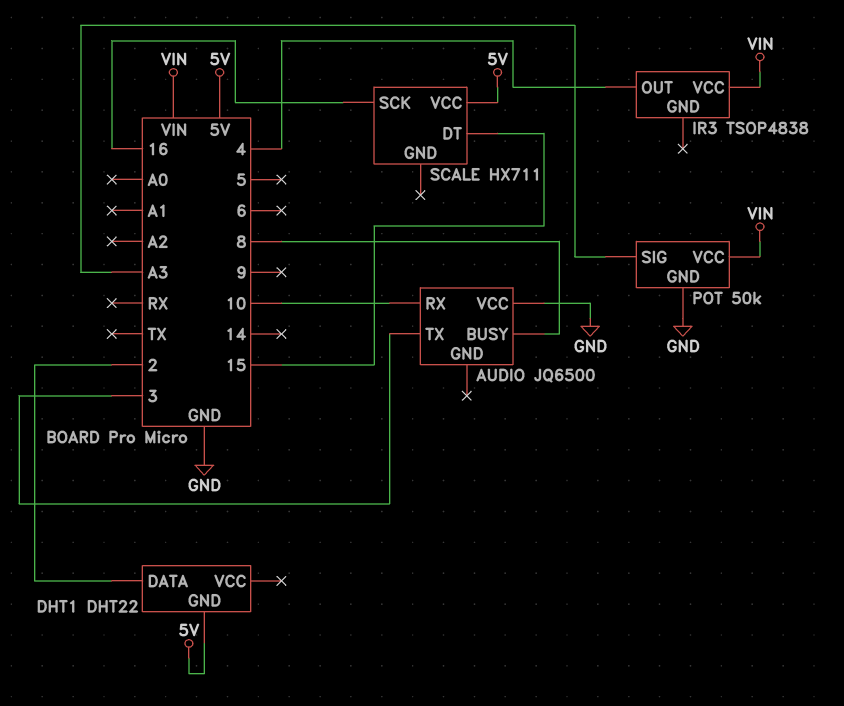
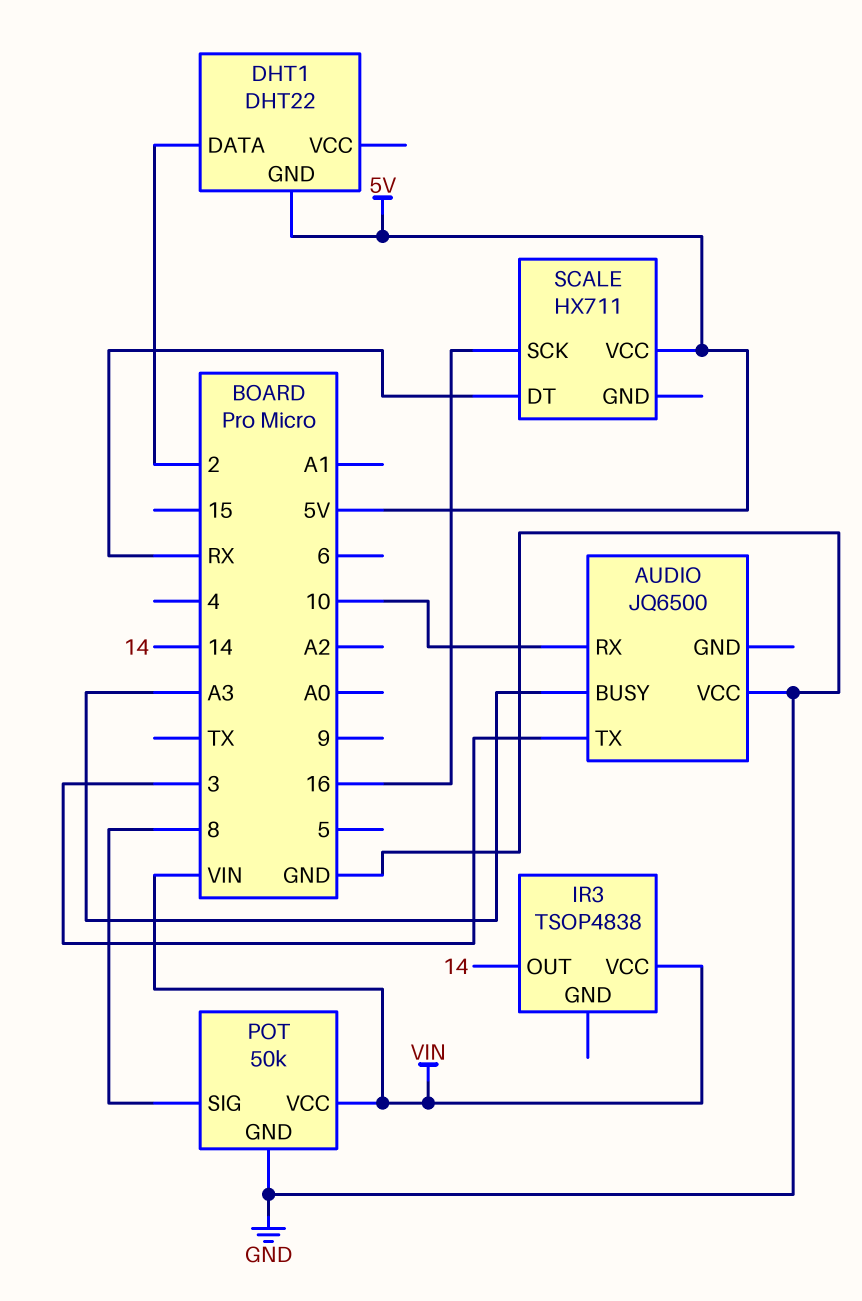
AUDIO pin BUSY: 8 -> A3
IR3 pin OUT: 4 -> 14
POT pin SIG: A3 -> 8
SCALE pin DT: 15 -> RX

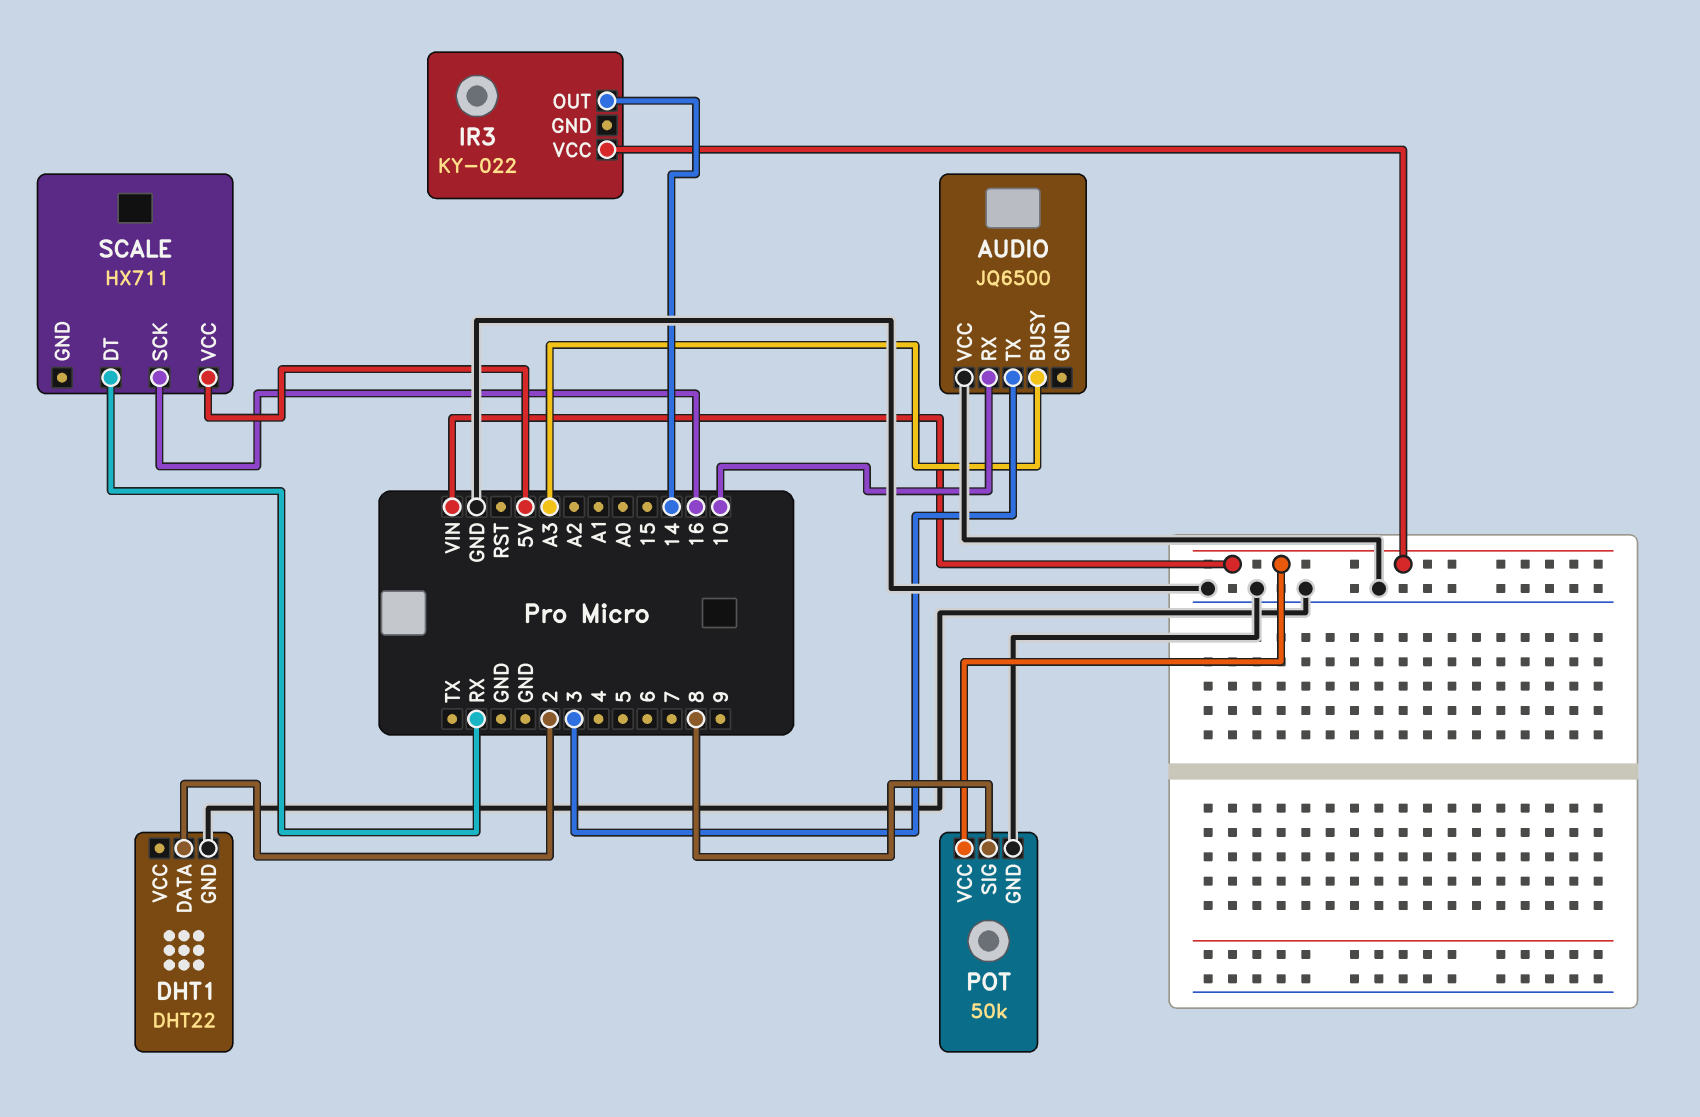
DHT1 pin GND: 5V -> GND
IR3: TSOP4838 -> KY-022

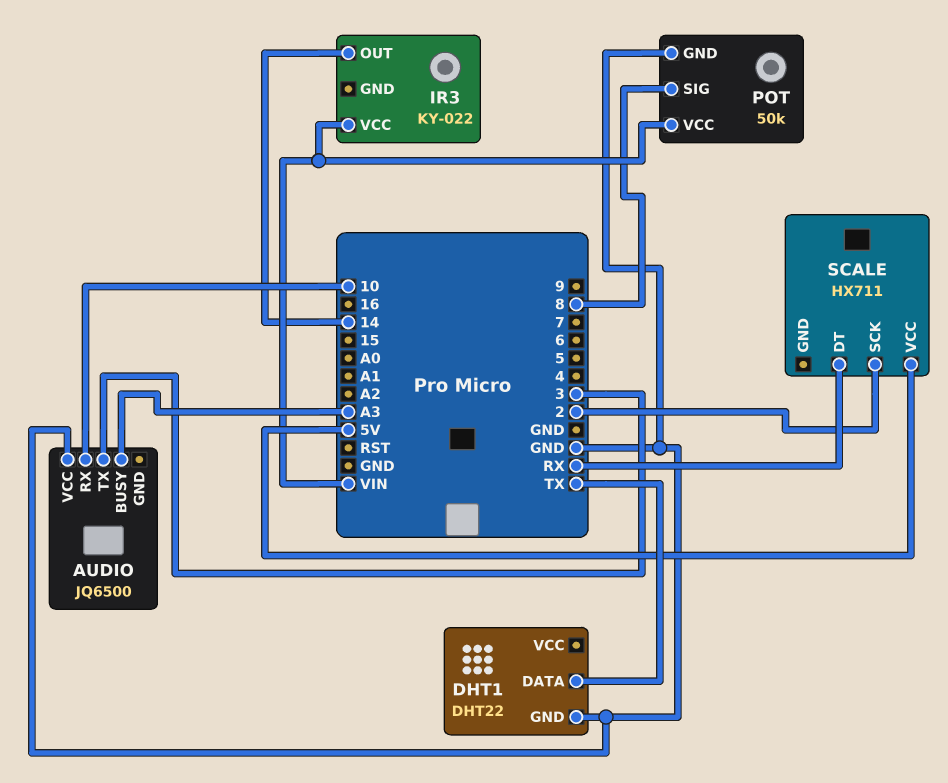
DHT1 pin DATA: 2 -> TX
SCALE pin SCK: 16 -> 2

